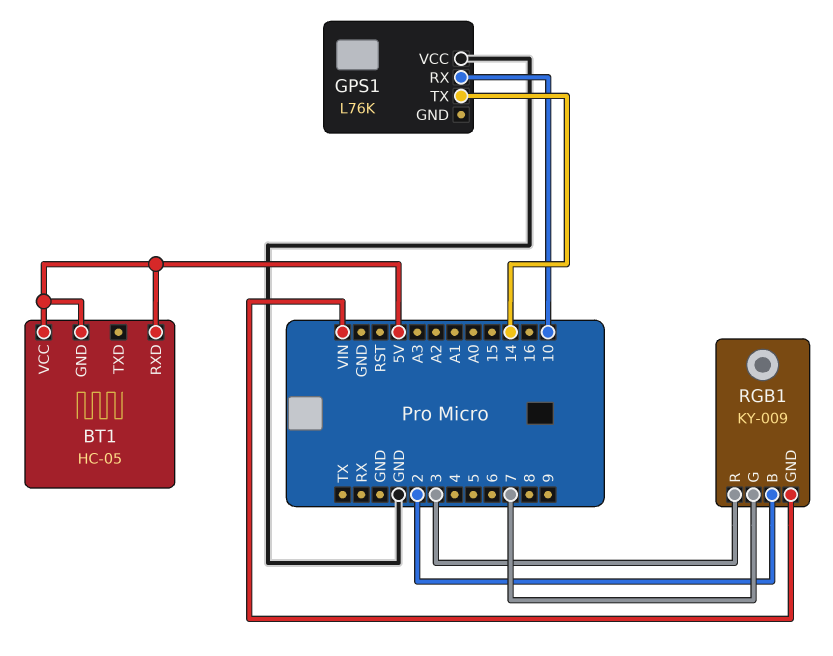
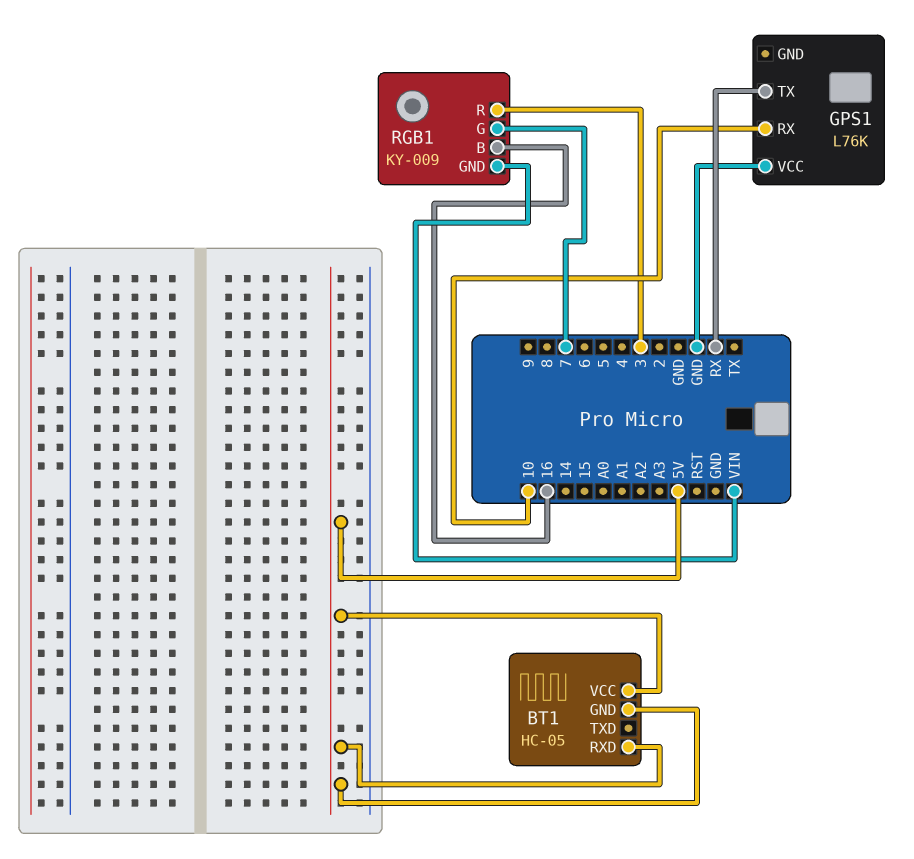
GPS1 pin TX: 14 -> RX
RGB1 pin B: 2 -> 16

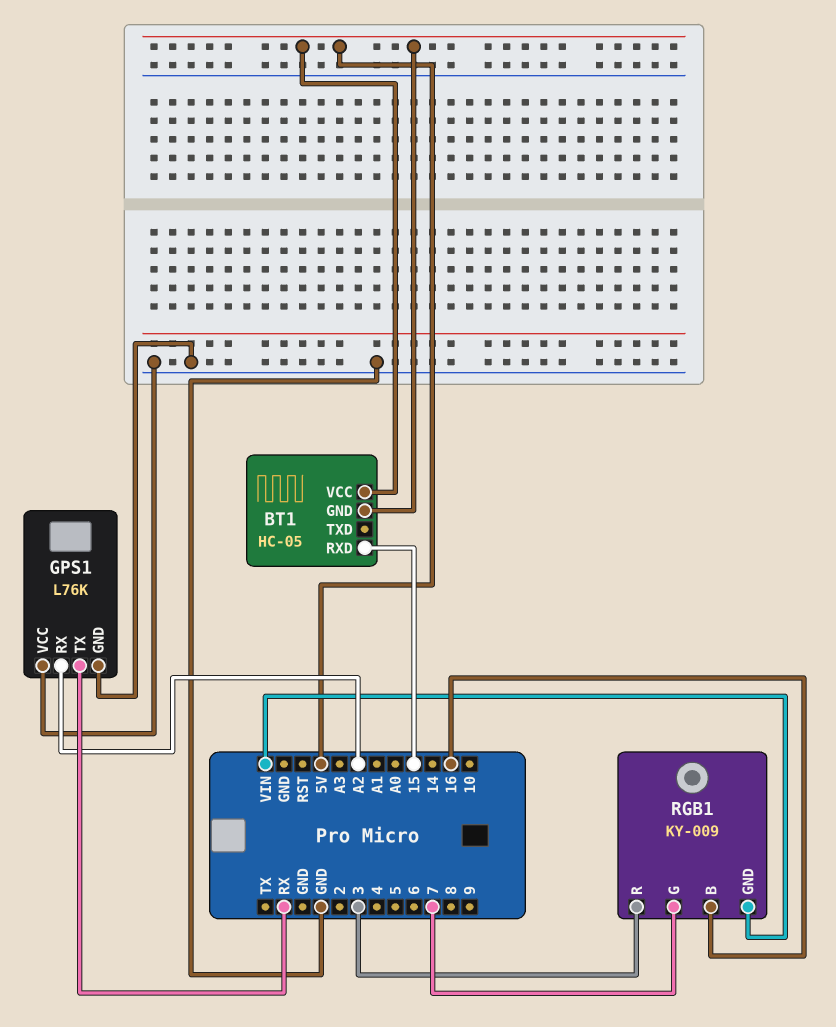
BT1 pin RXD: 5V -> 15
GPS1 pin GND: none -> GND
GPS1 pin RX: 10 -> A2

